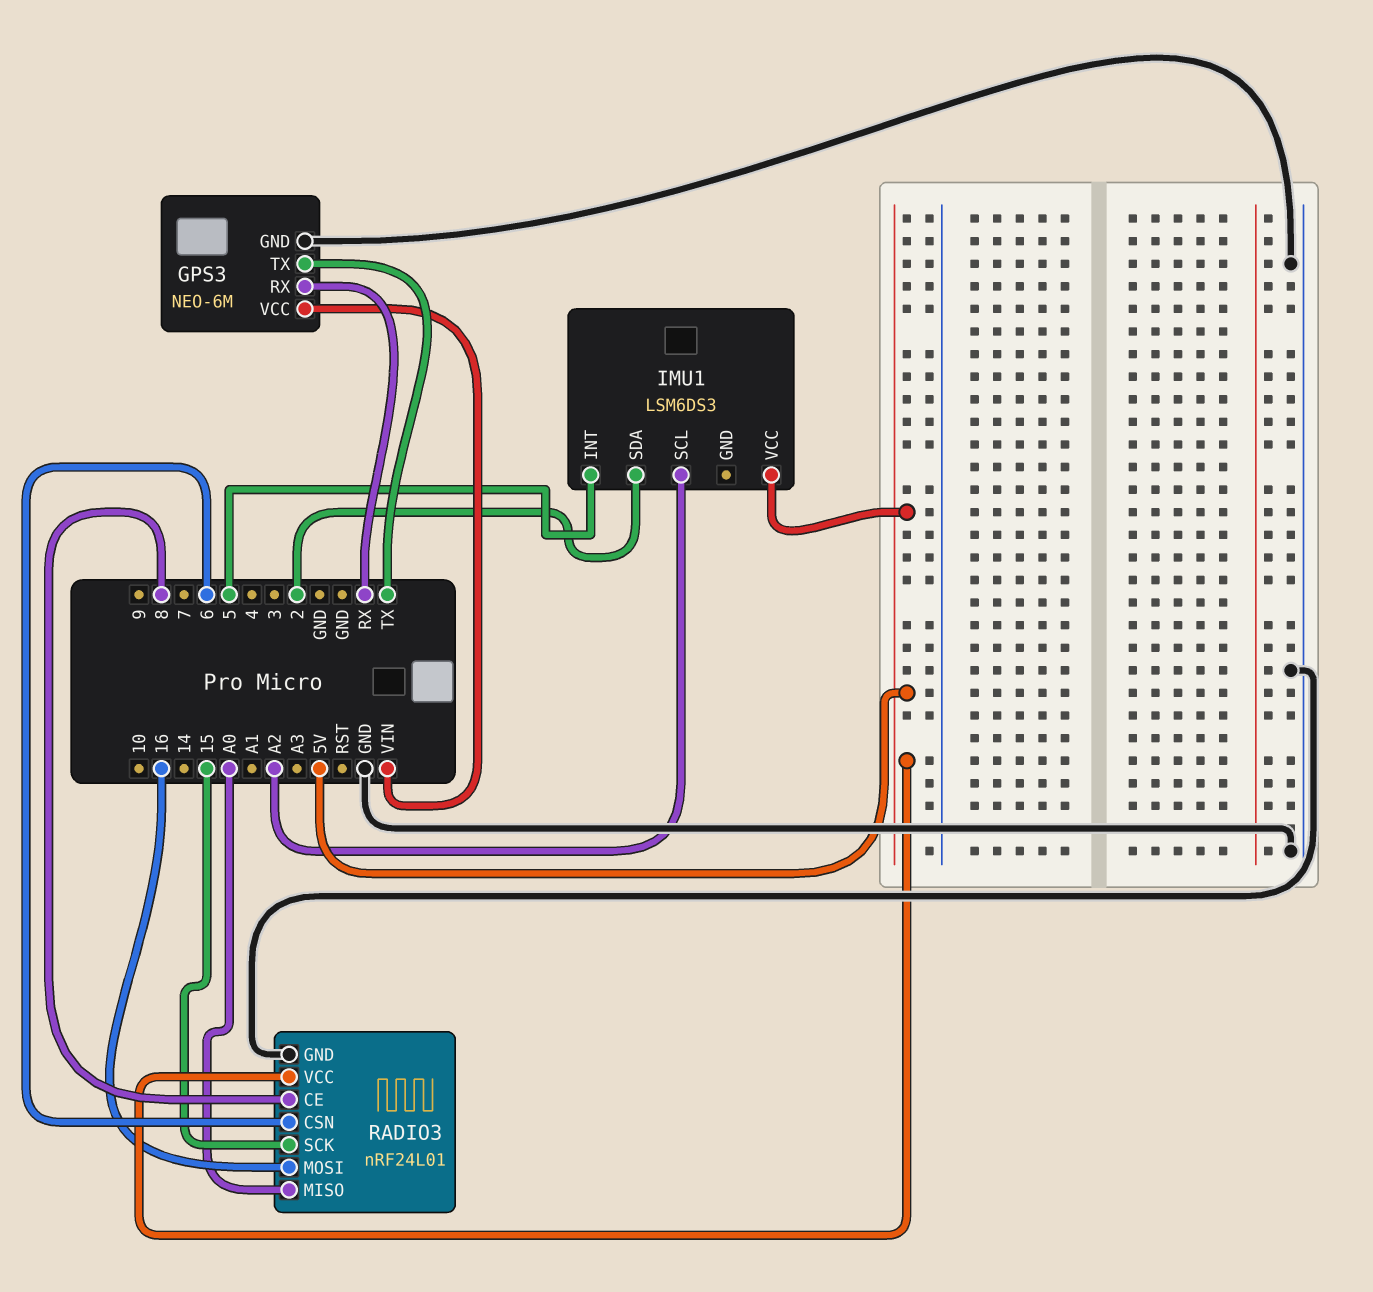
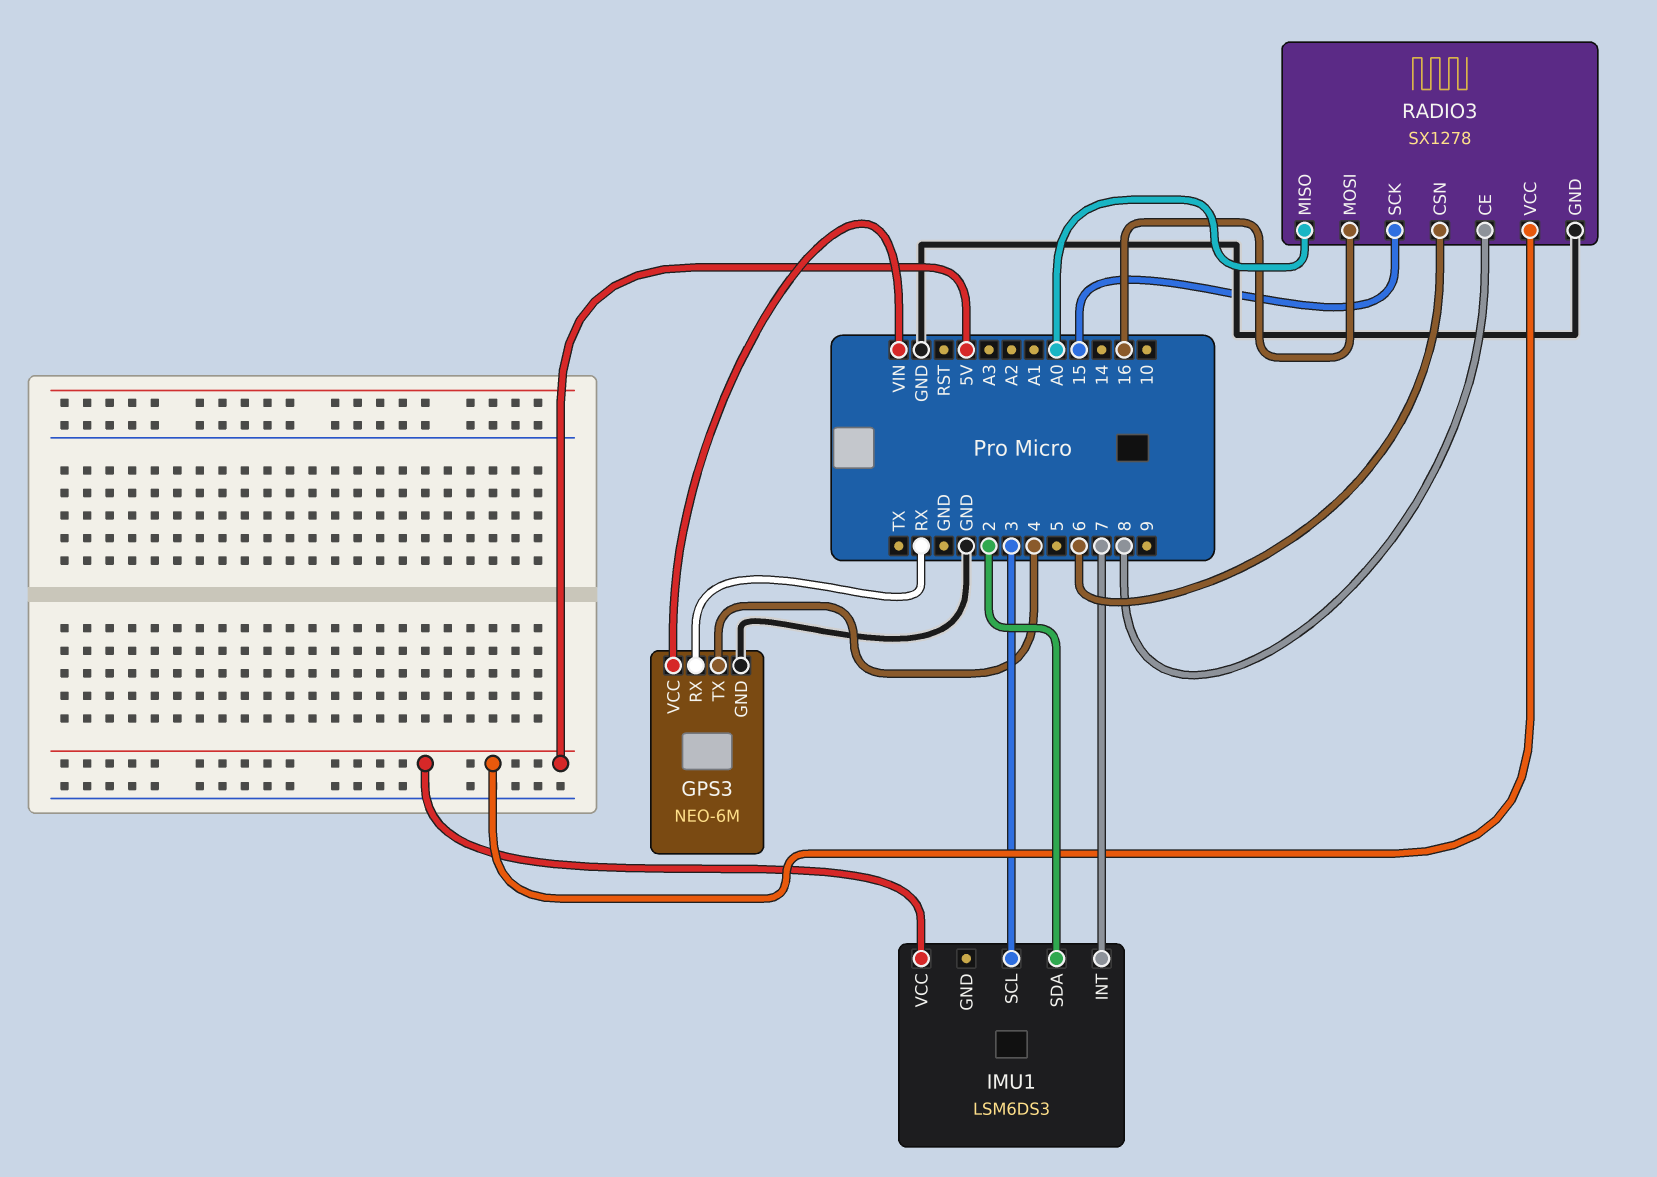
GPS3 pin TX: TX -> 4
IMU1 pin INT: 5 -> 7
IMU1 pin SCL: A2 -> 3
RADIO3: nRF24L01 -> SX1278

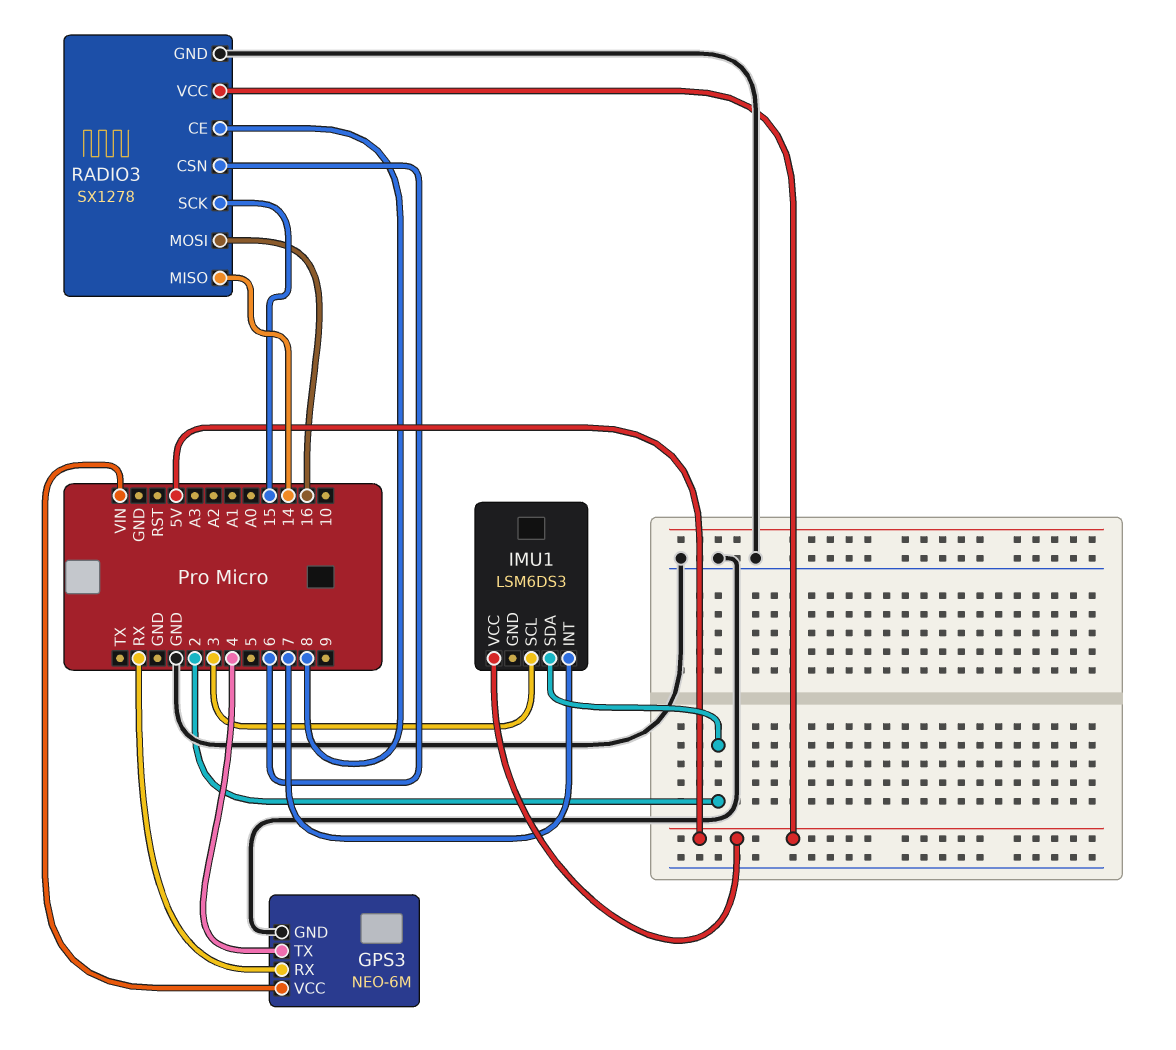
RADIO3 pin MISO: A0 -> 14

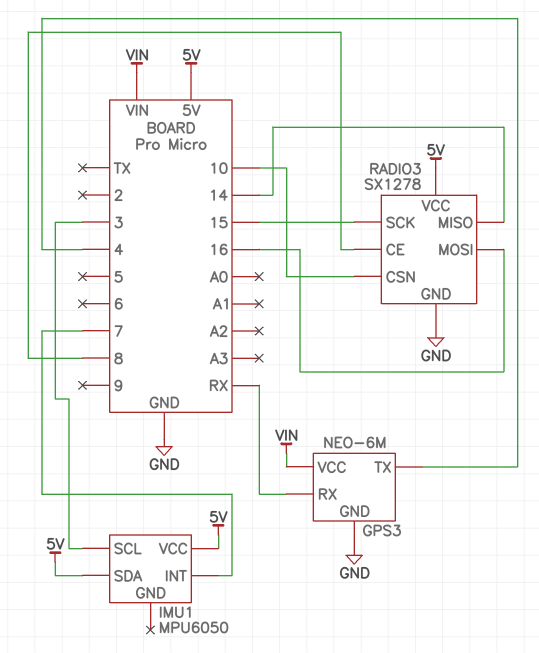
IMU1: LSM6DS3 -> MPU6050
IMU1 pin SDA: 2 -> 5V
RADIO3 pin CSN: 6 -> 10

